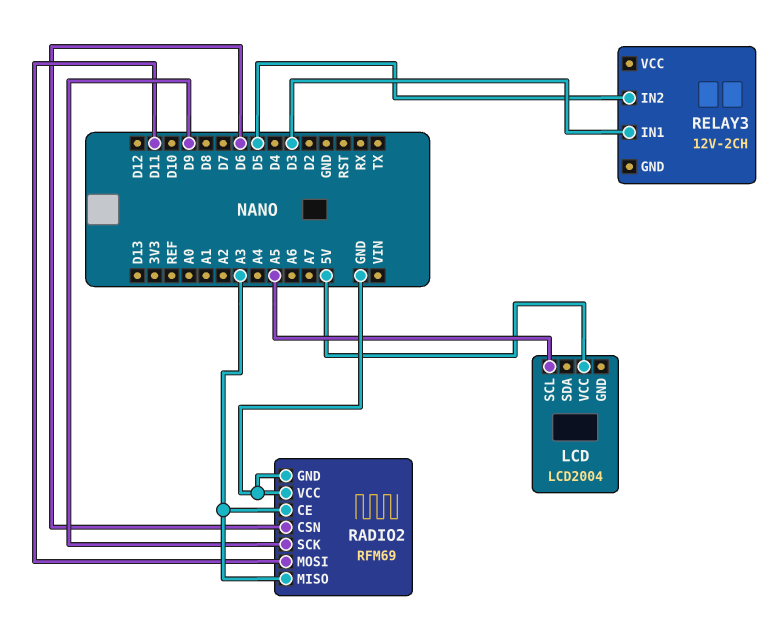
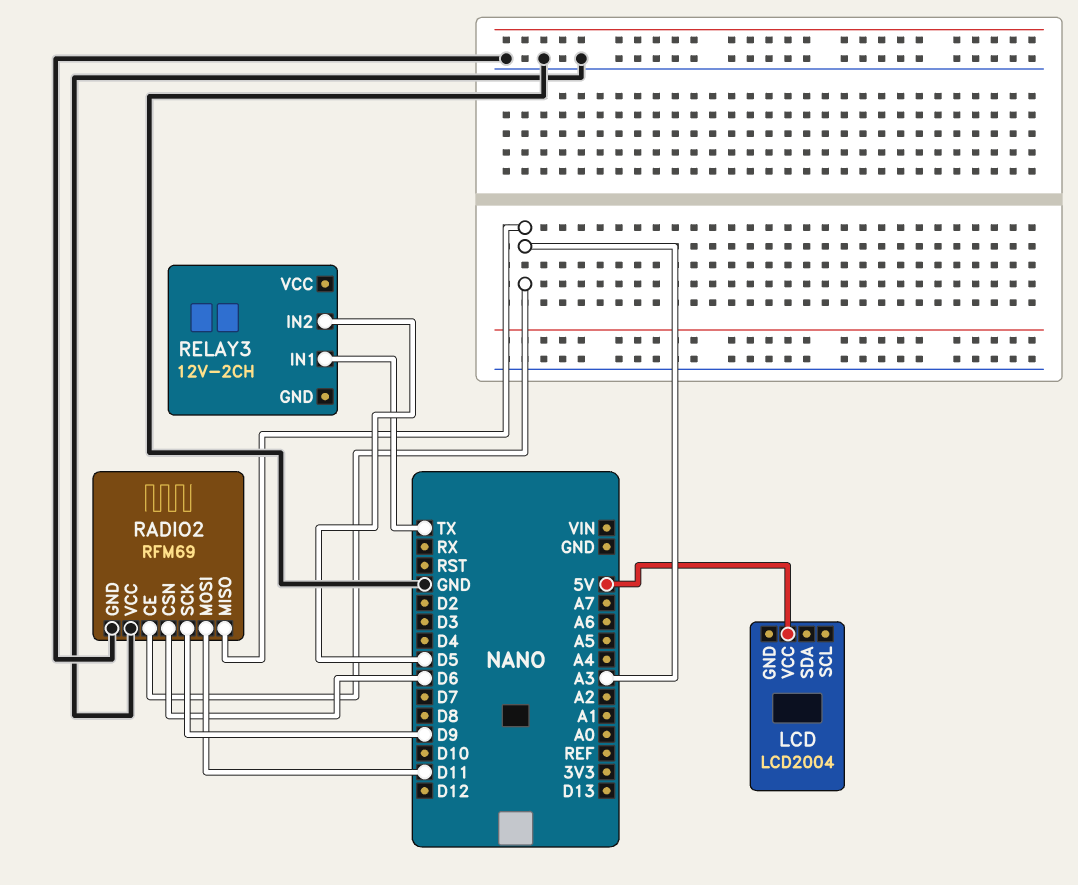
LCD pin SCL: A5 -> none
RELAY3 pin IN1: D3 -> TX

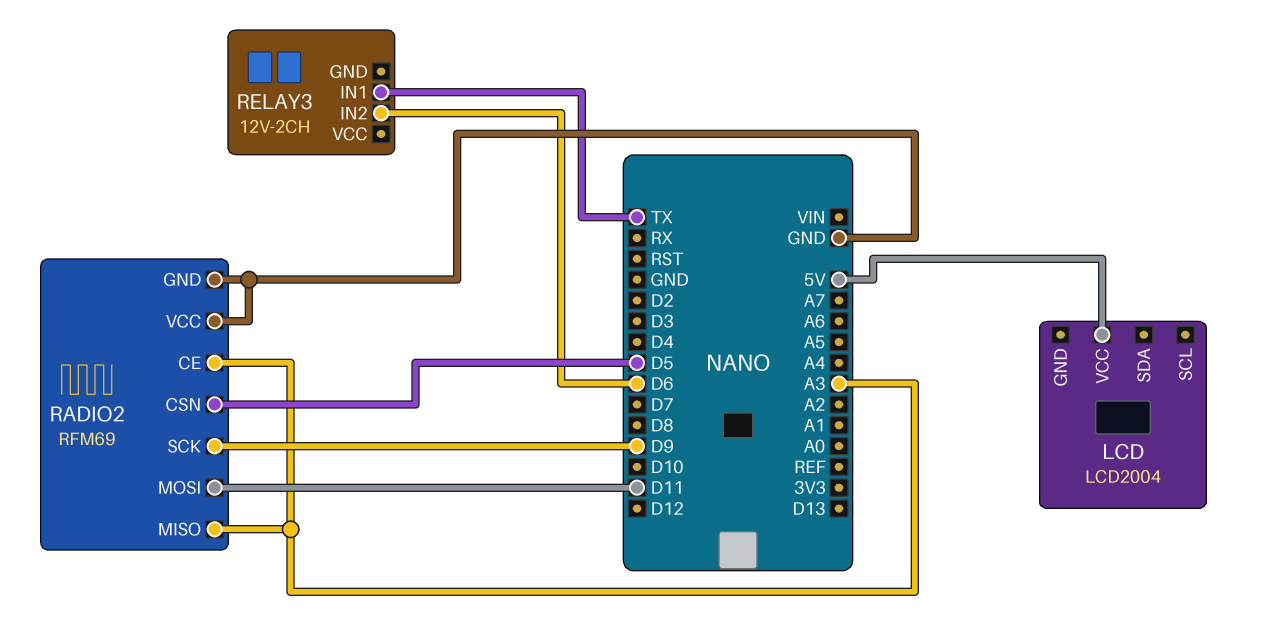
RADIO2 pin CSN: D6 -> D5
RELAY3 pin IN2: D5 -> D6

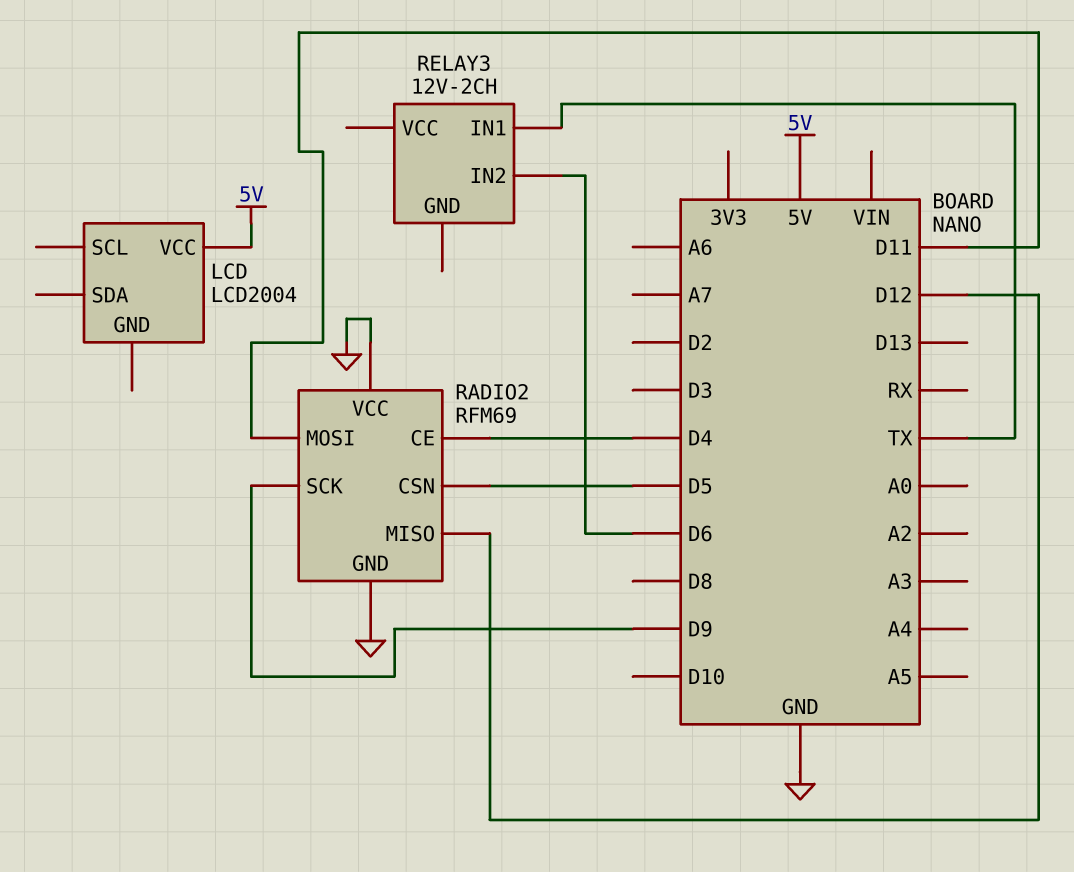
RADIO2 pin CE: A3 -> D4
RADIO2 pin MISO: A3 -> D12

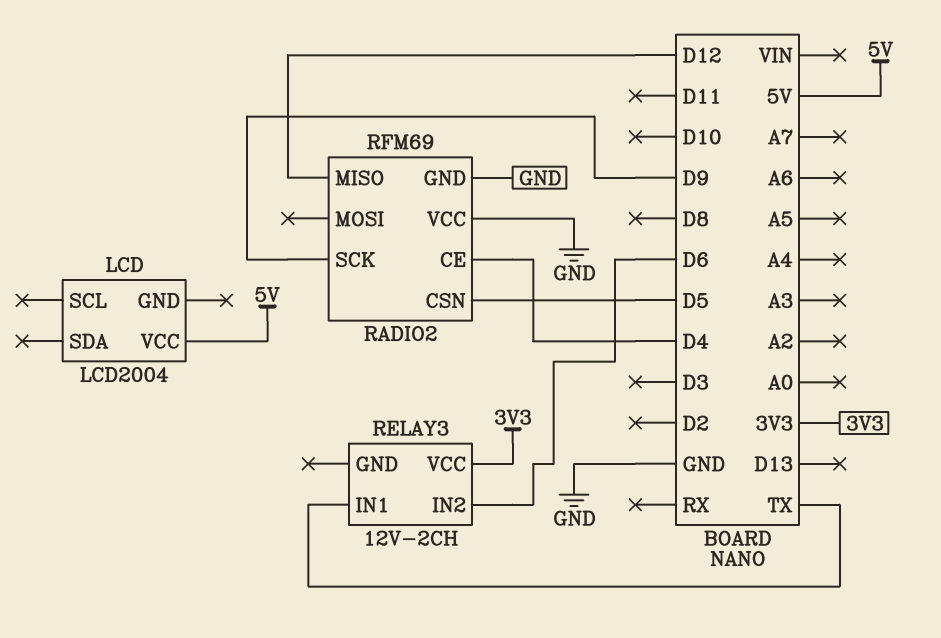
RADIO2 pin MOSI: D11 -> none
RELAY3 pin VCC: none -> 3V3

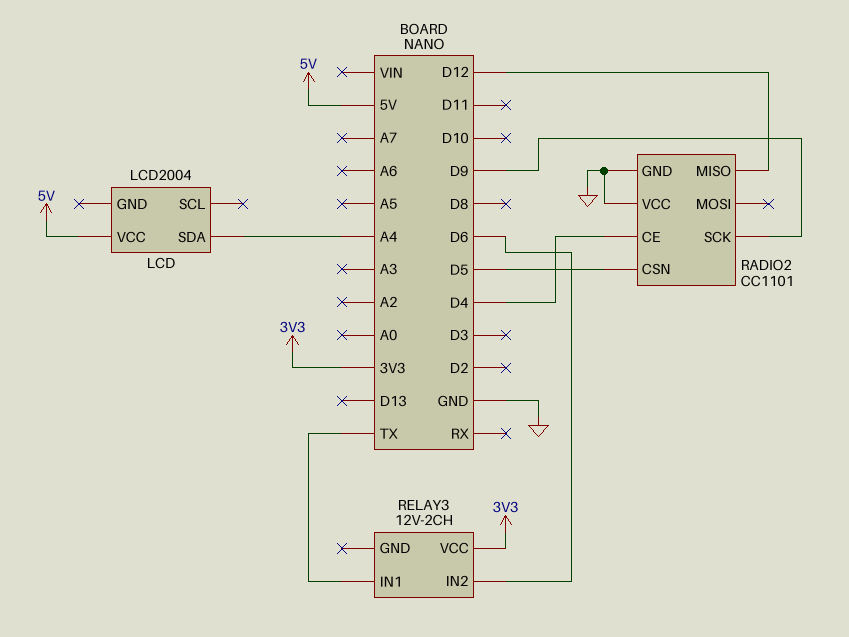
LCD pin SDA: none -> A4
RADIO2: RFM69 -> CC1101

